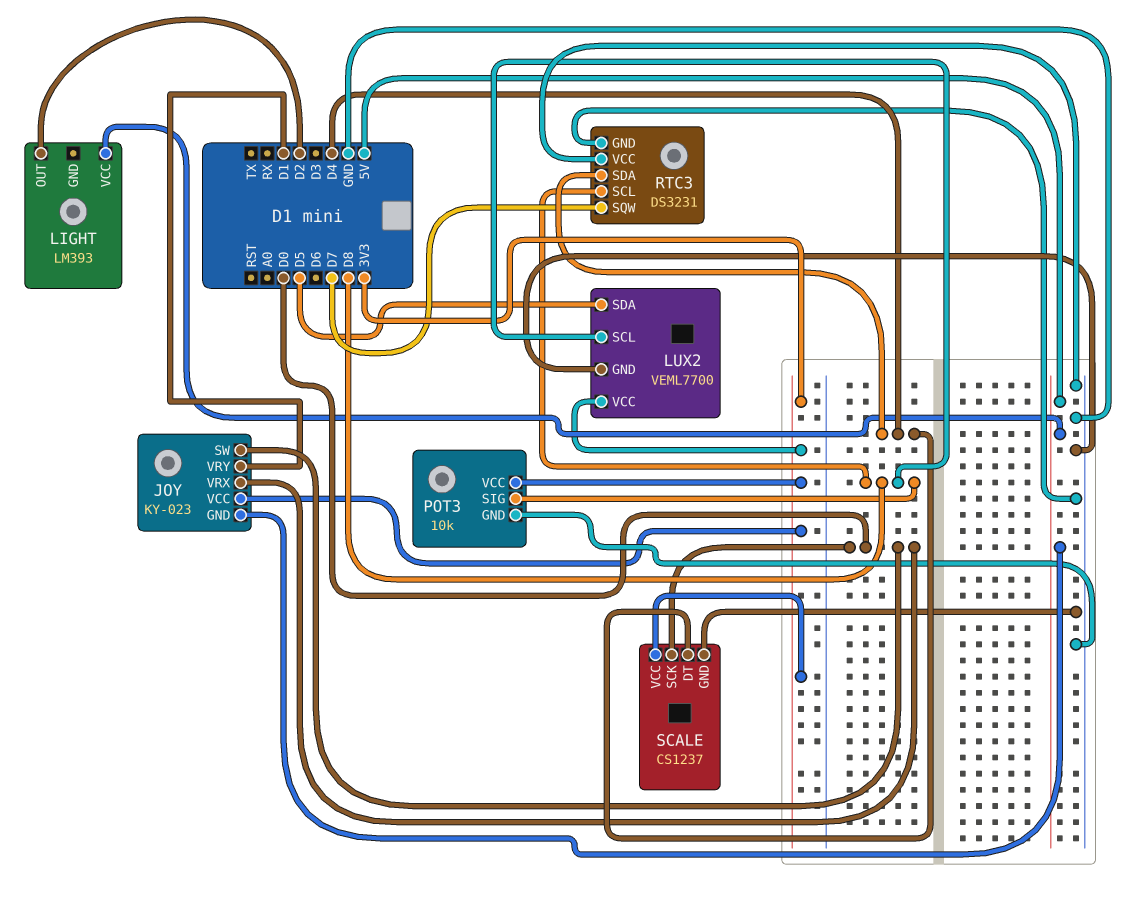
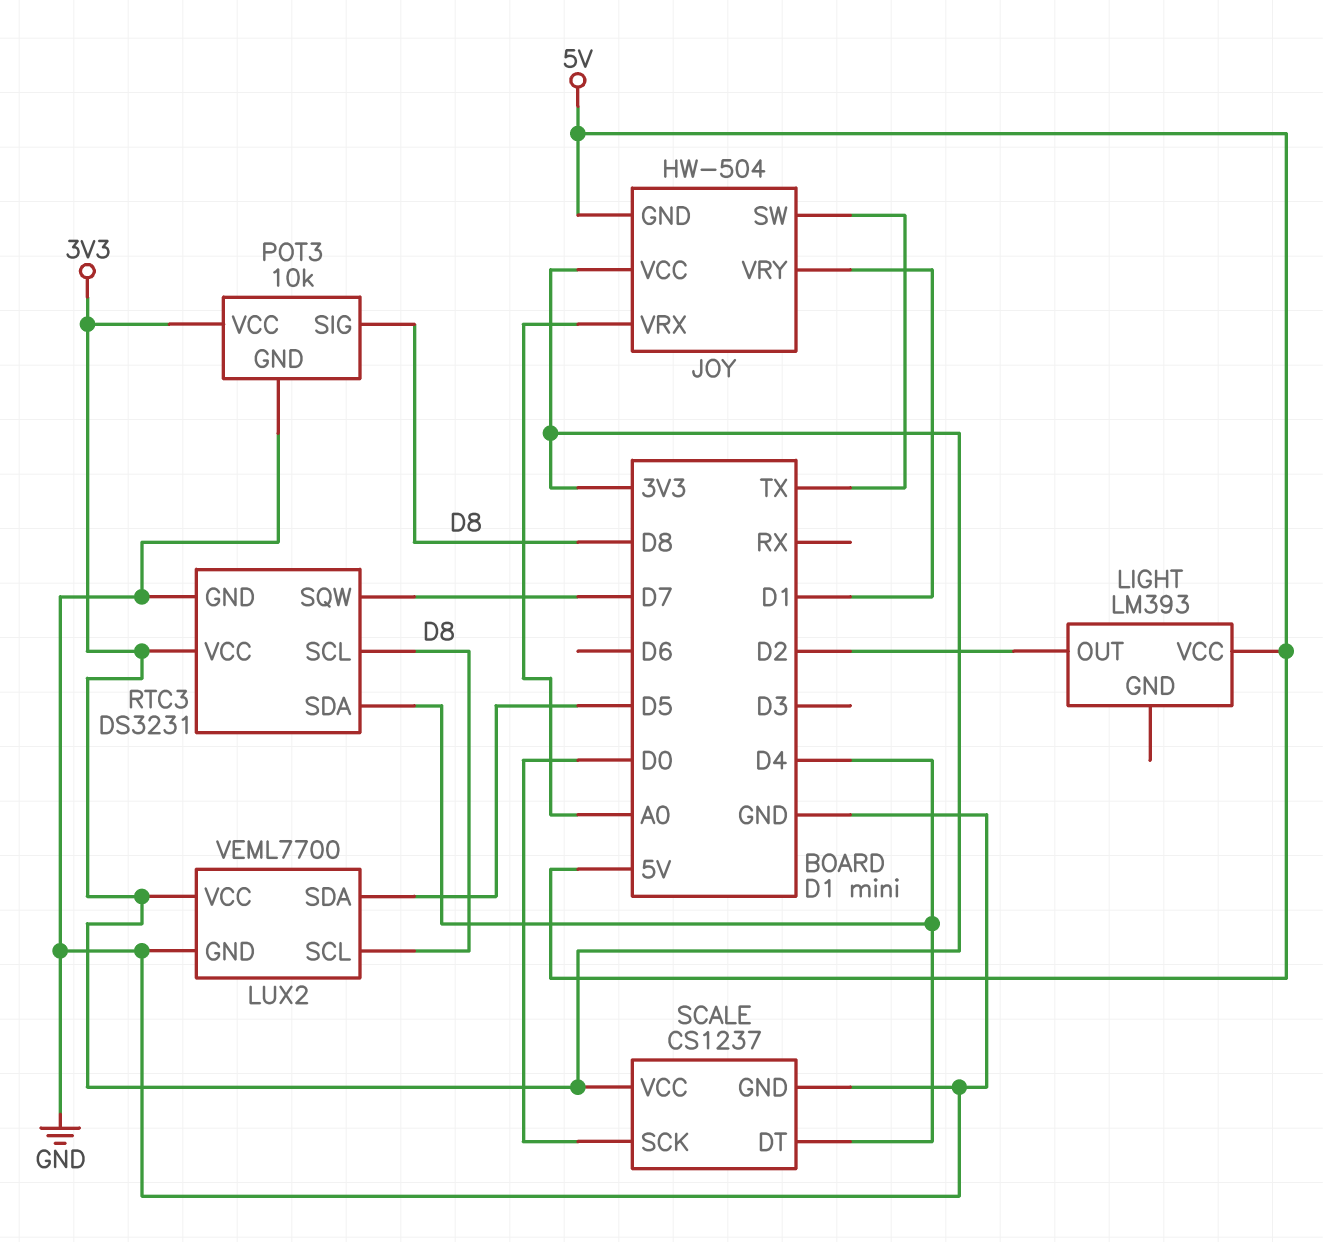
JOY: KY-023 -> HW-504
JOY pin SW: D0 -> TX
JOY pin VRX: D0 -> A0
RTC3 pin VCC: GND -> 3V3

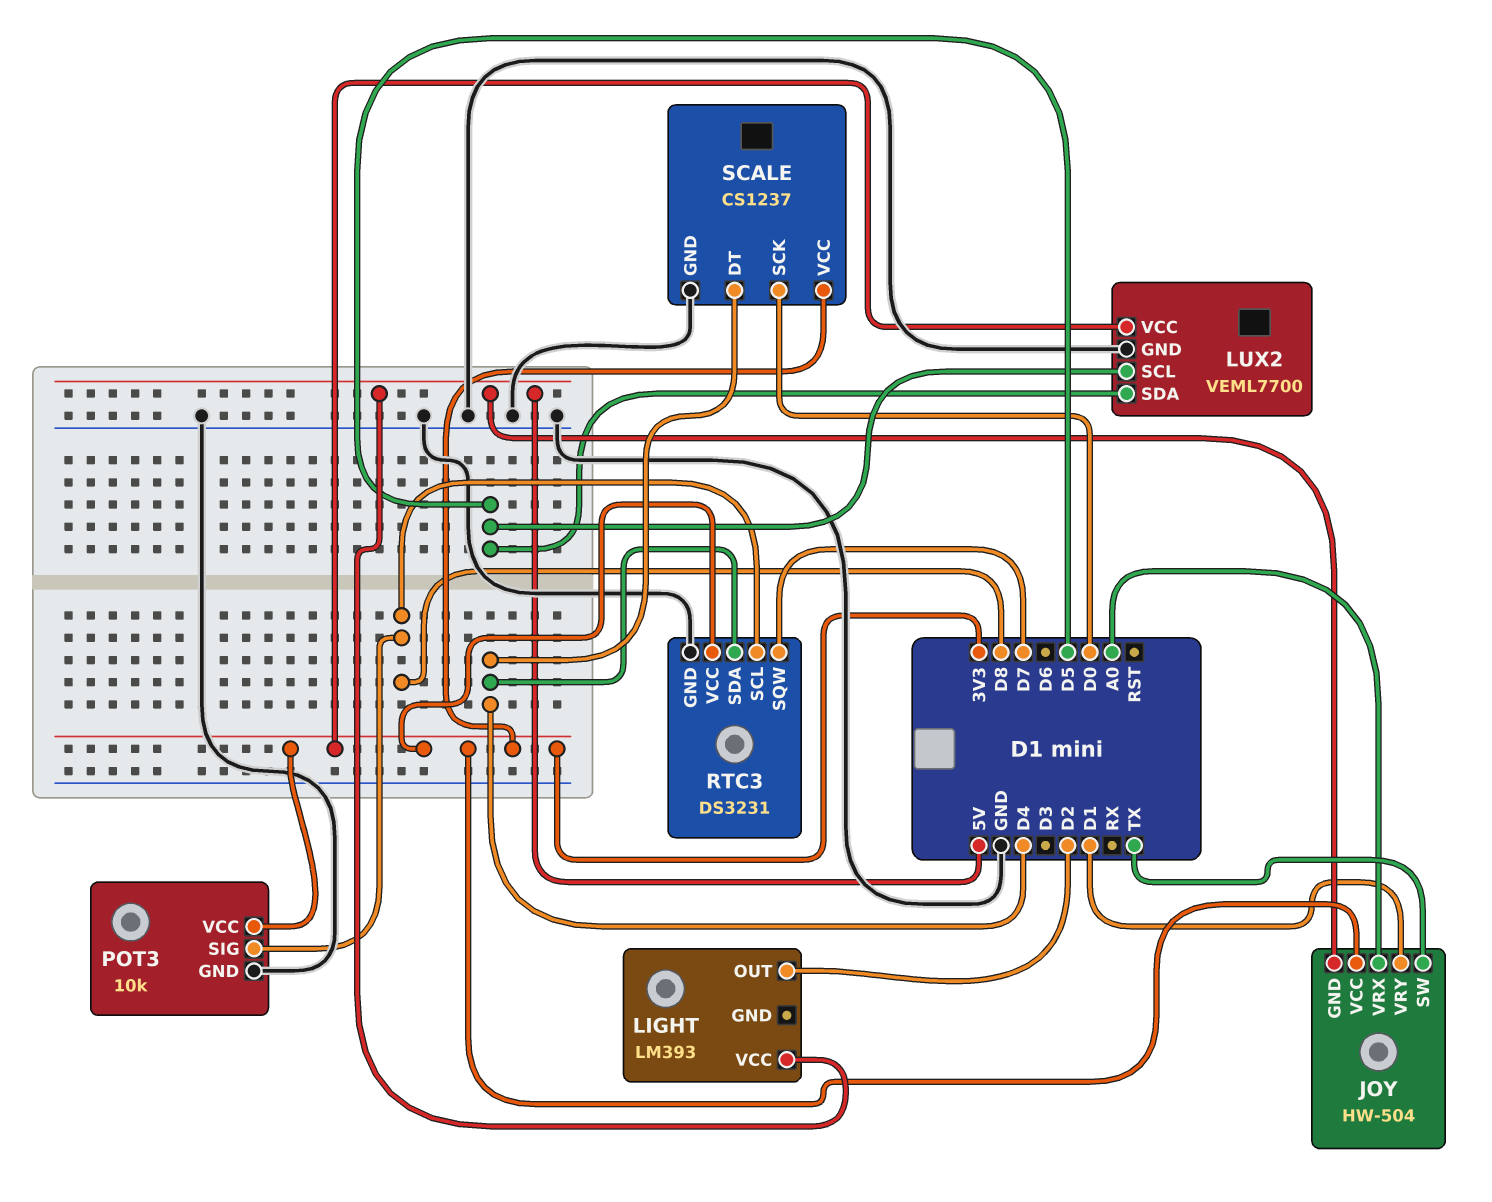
LUX2 pin SCL: D8 -> D5

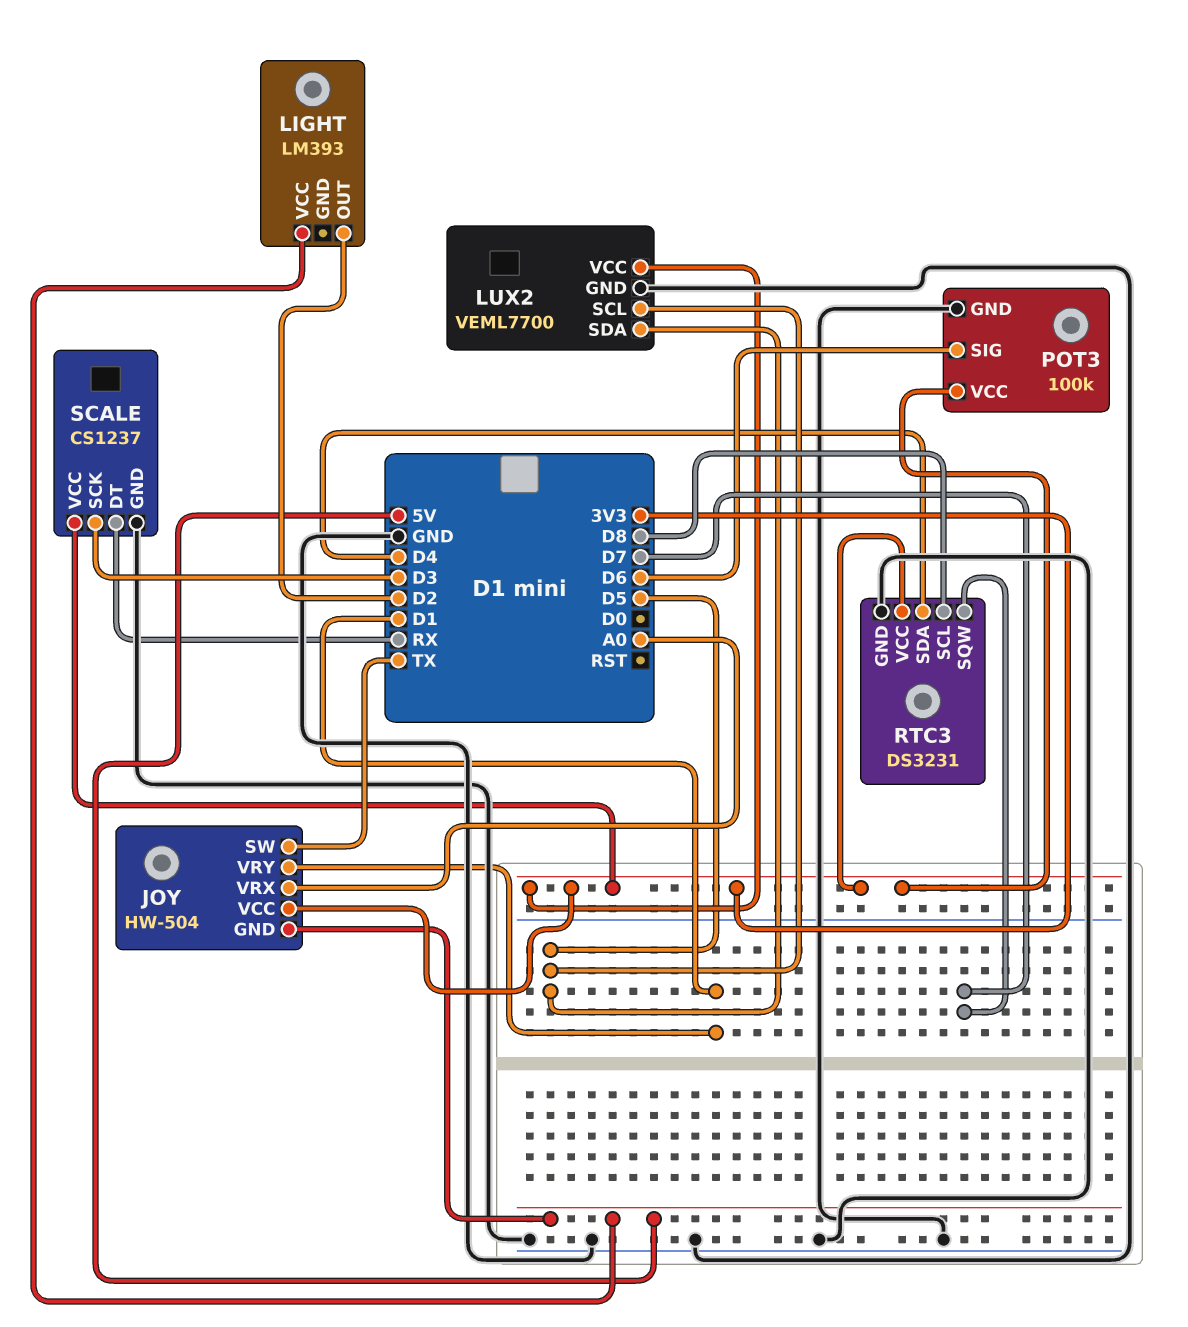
POT3: 10k -> 100k
POT3 pin SIG: D8 -> D6
SCALE pin DT: D4 -> RX
SCALE pin SCK: D0 -> D3

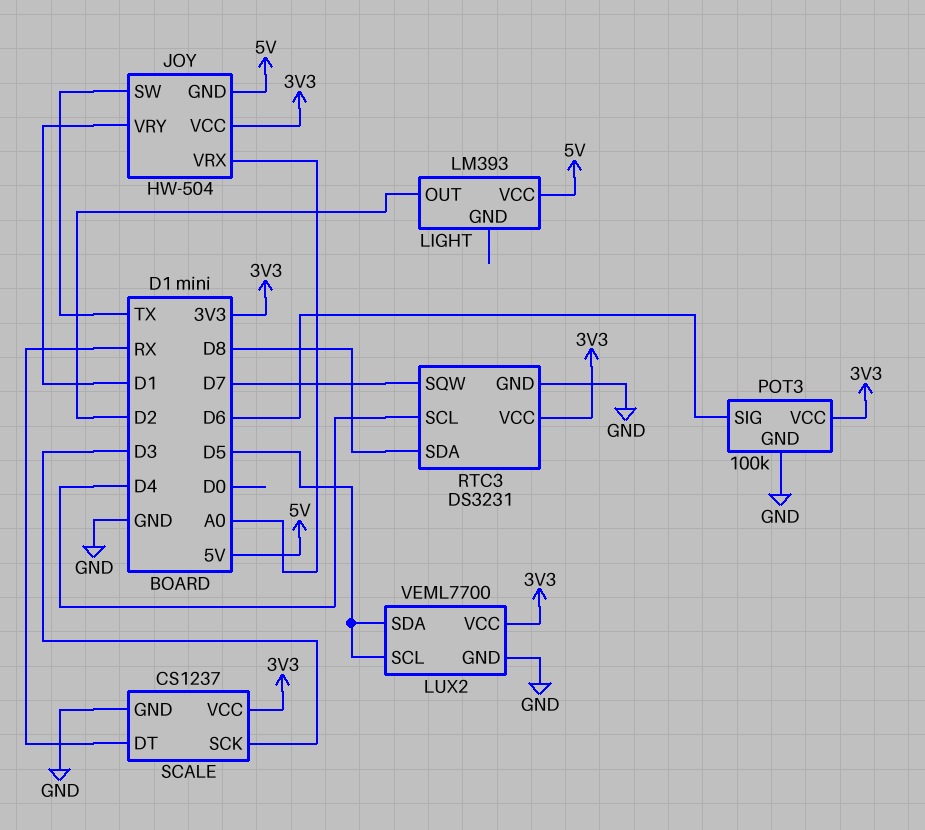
RTC3 pin SCL: D8 -> D4
RTC3 pin SDA: D4 -> D8

